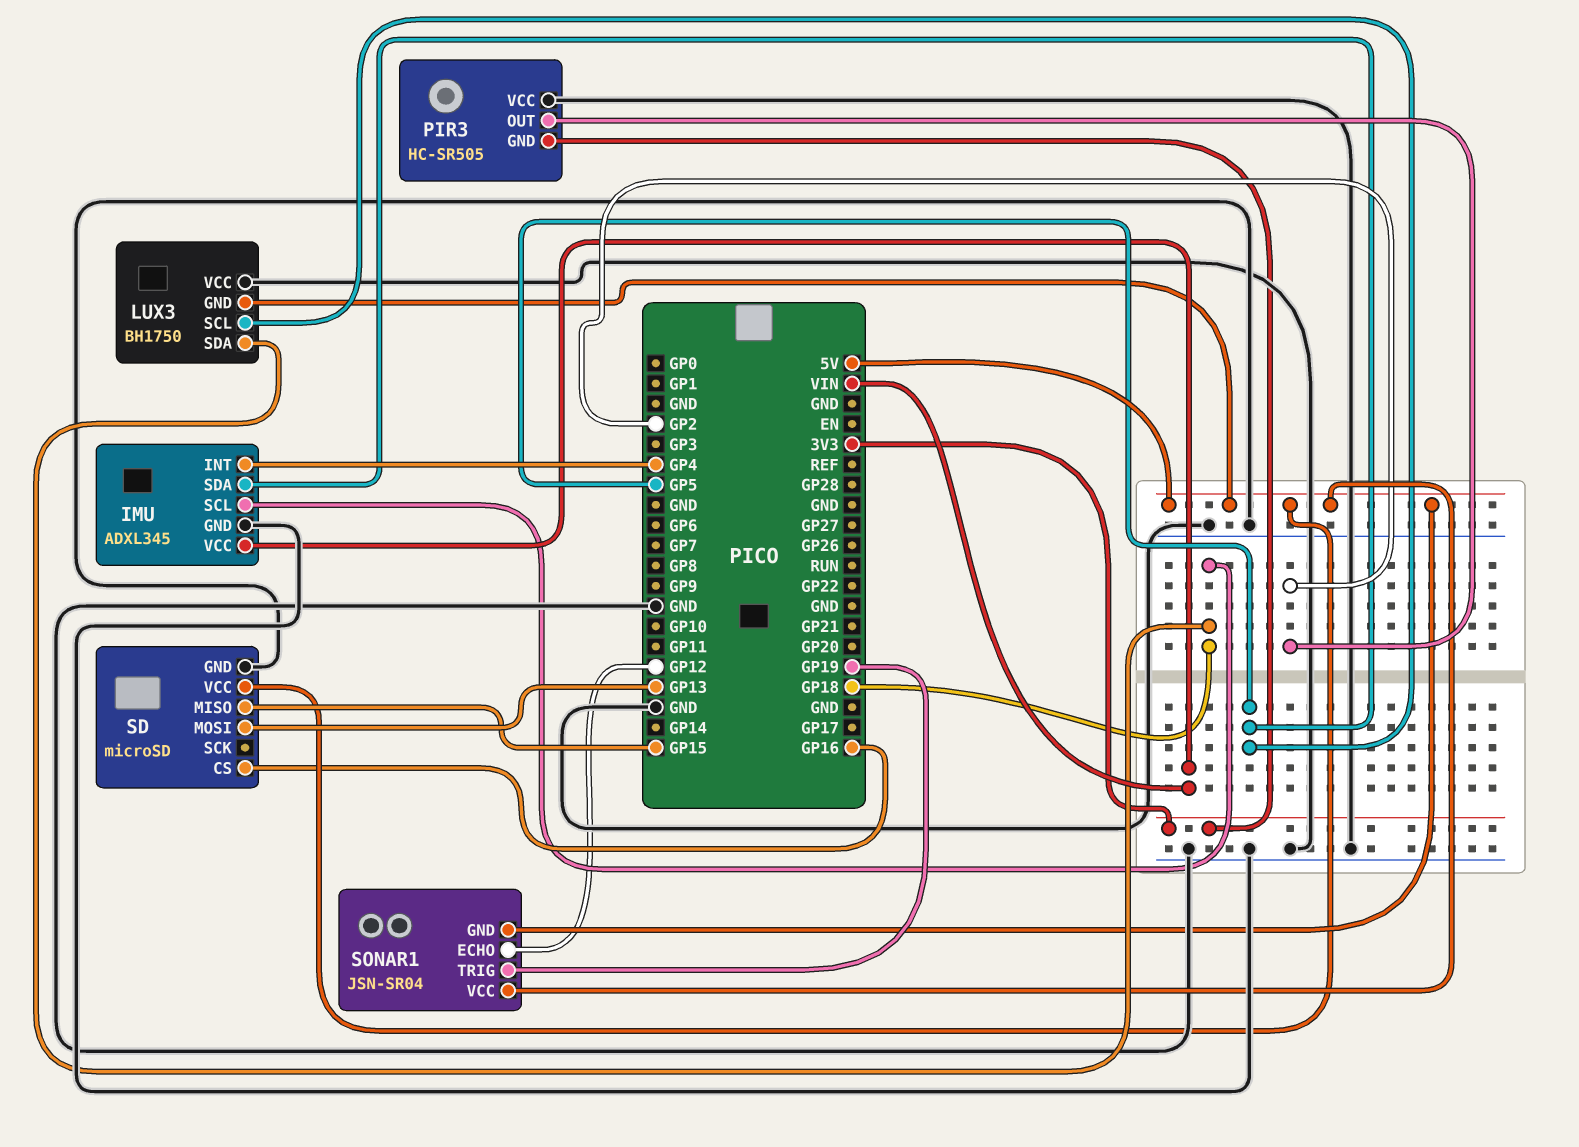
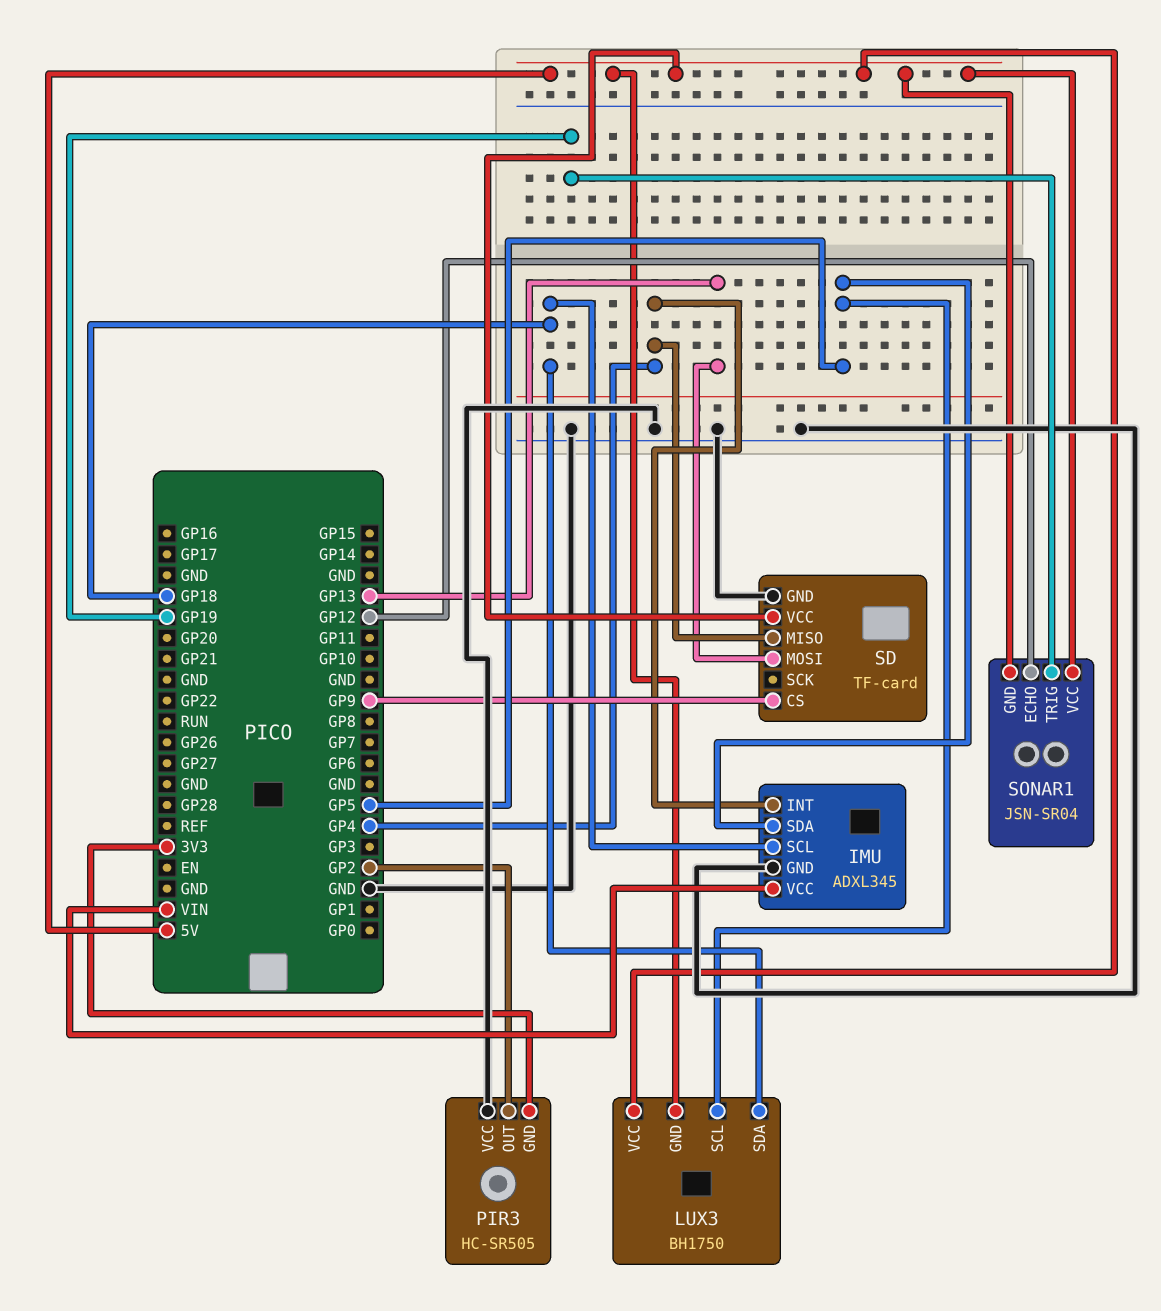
LUX3 pin VCC: GND -> 5V
SD: microSD -> TF-card
SD pin CS: GP16 -> GP9
SD pin MISO: GP15 -> GP4

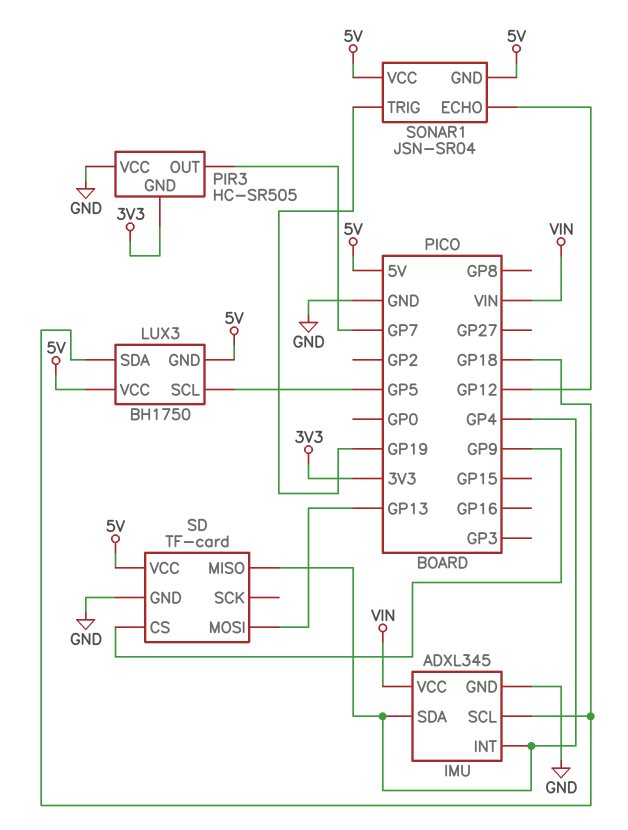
IMU pin SDA: GP5 -> GP4
PIR3 pin OUT: GP2 -> GP7

